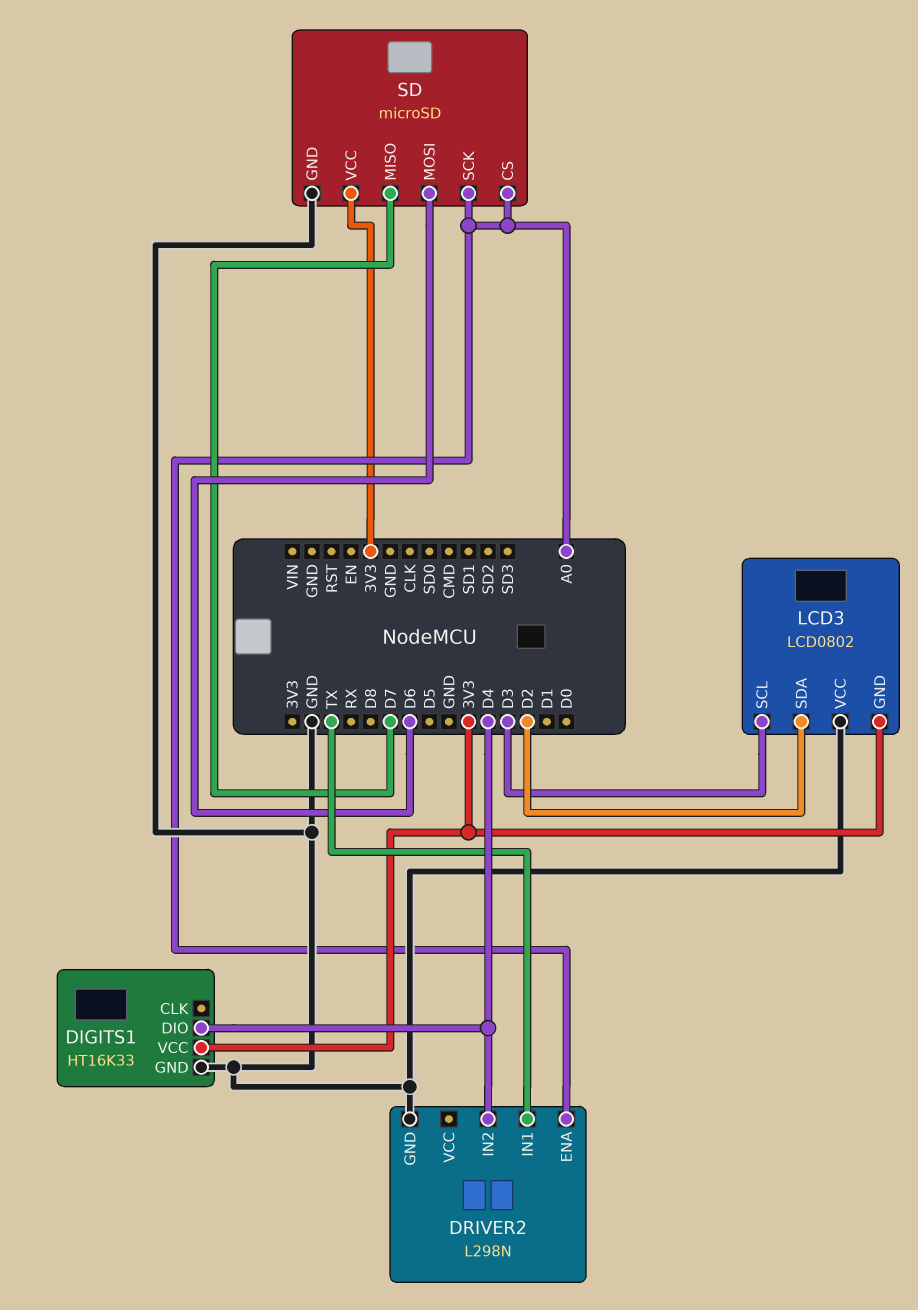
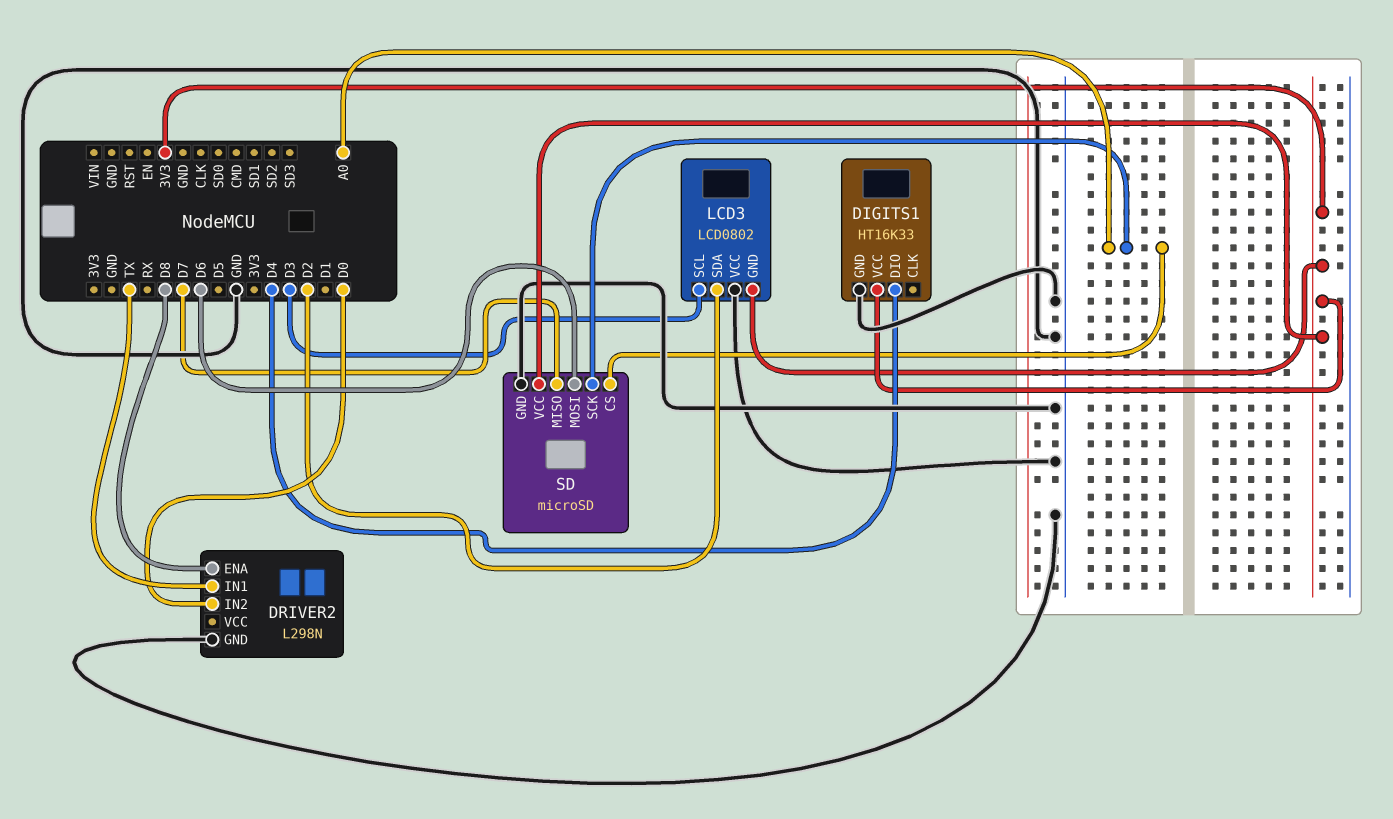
DRIVER2 pin ENA: A0 -> D8
DRIVER2 pin IN2: D4 -> D0

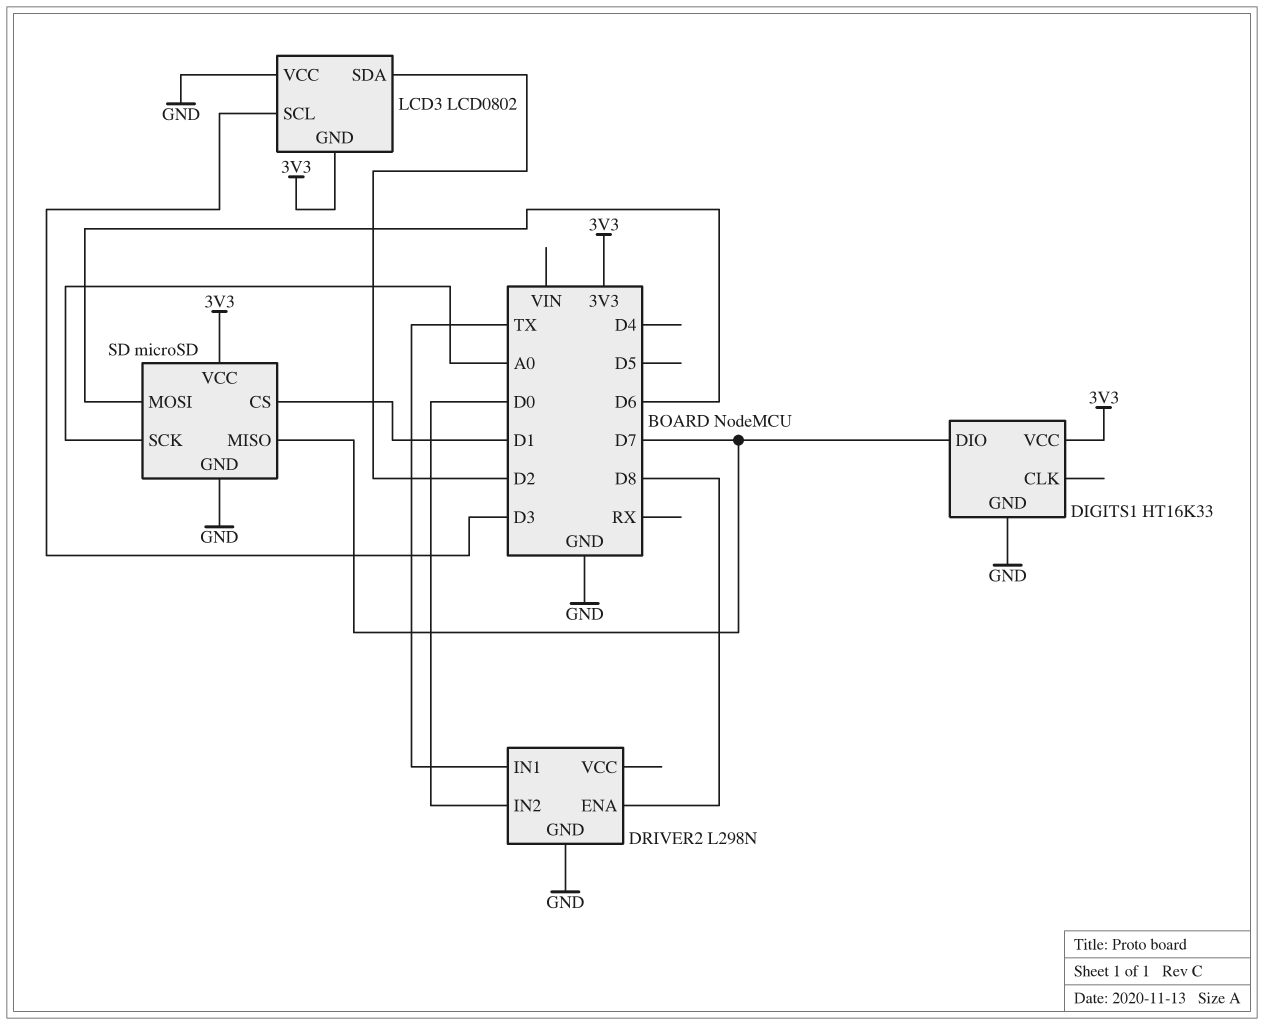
DIGITS1 pin DIO: D4 -> D7
SD pin CS: A0 -> D1

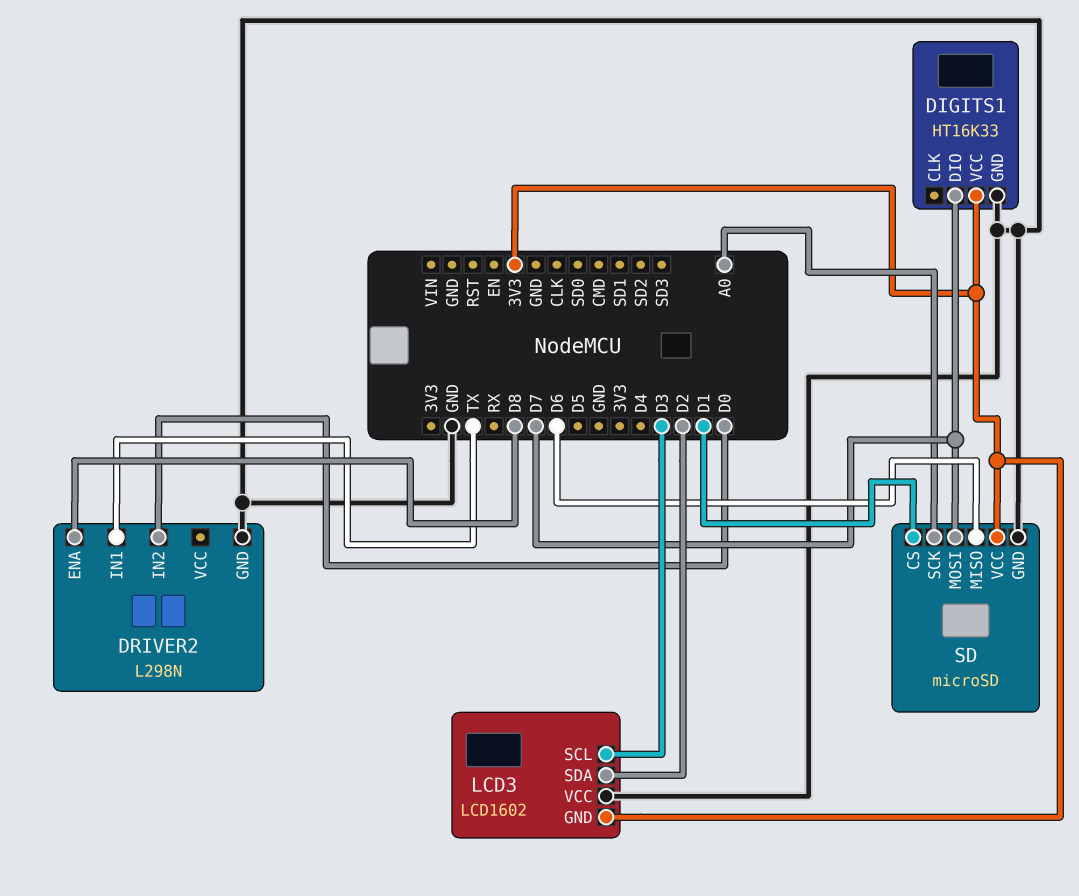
LCD3: LCD0802 -> LCD1602
SD pin MISO: D7 -> D6
SD pin MOSI: D6 -> D7

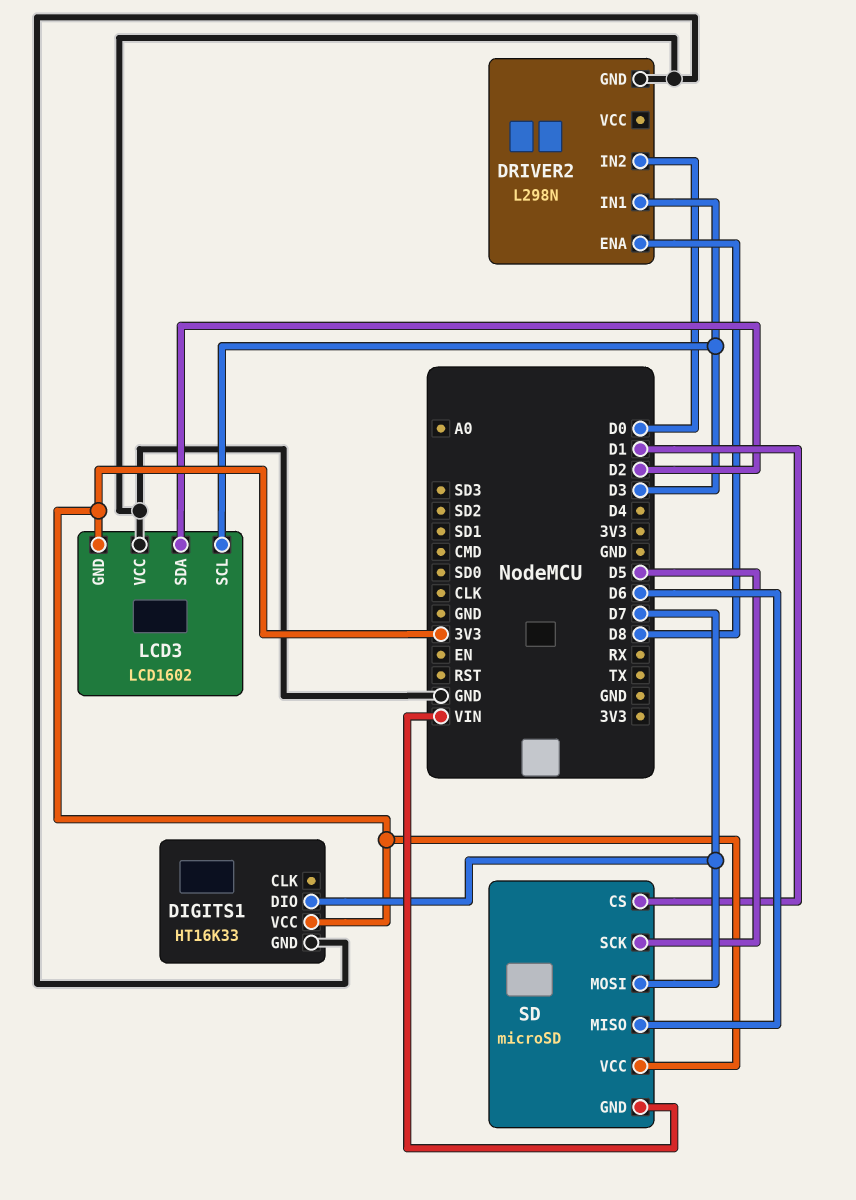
DRIVER2 pin IN1: TX -> D3
SD pin GND: GND -> VIN
SD pin SCK: A0 -> D5

